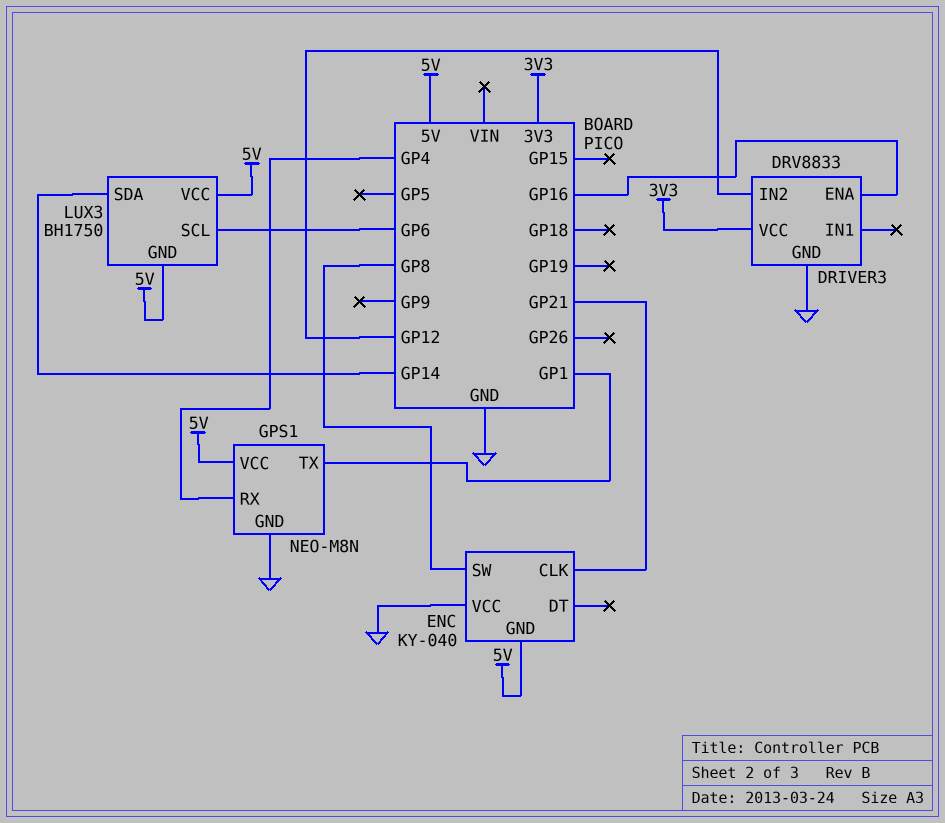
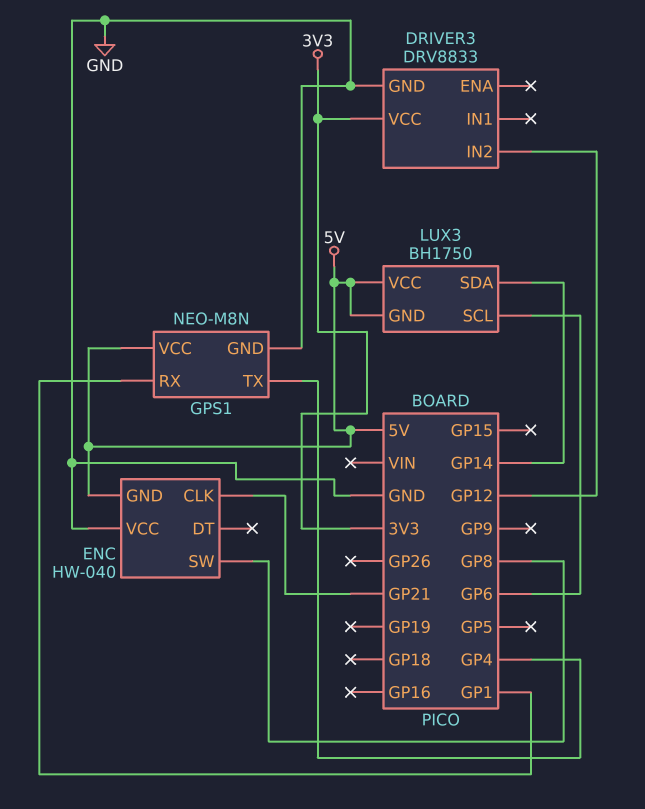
DRIVER3 pin ENA: GP16 -> none
ENC: KY-040 -> HW-040
GPS1 pin RX: GP4 -> GP1
GPS1 pin TX: GP1 -> GP4

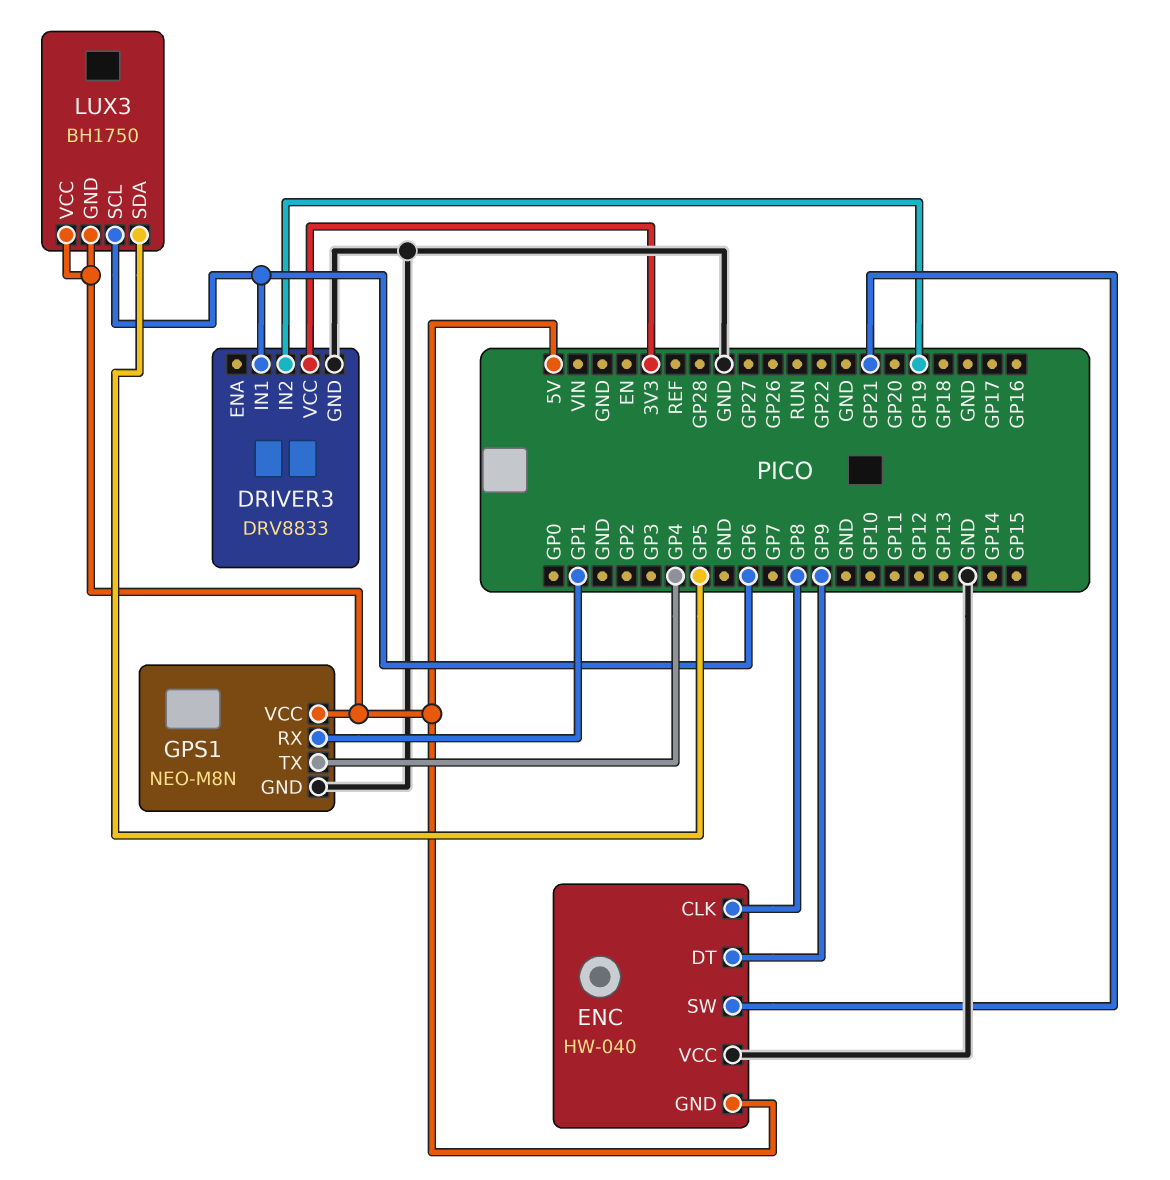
DRIVER3 pin IN1: none -> GP6
DRIVER3 pin IN2: GP12 -> GP19
ENC pin CLK: GP21 -> GP8
ENC pin DT: none -> GP9
ENC pin SW: GP8 -> GP21
LUX3 pin SDA: GP14 -> GP5

